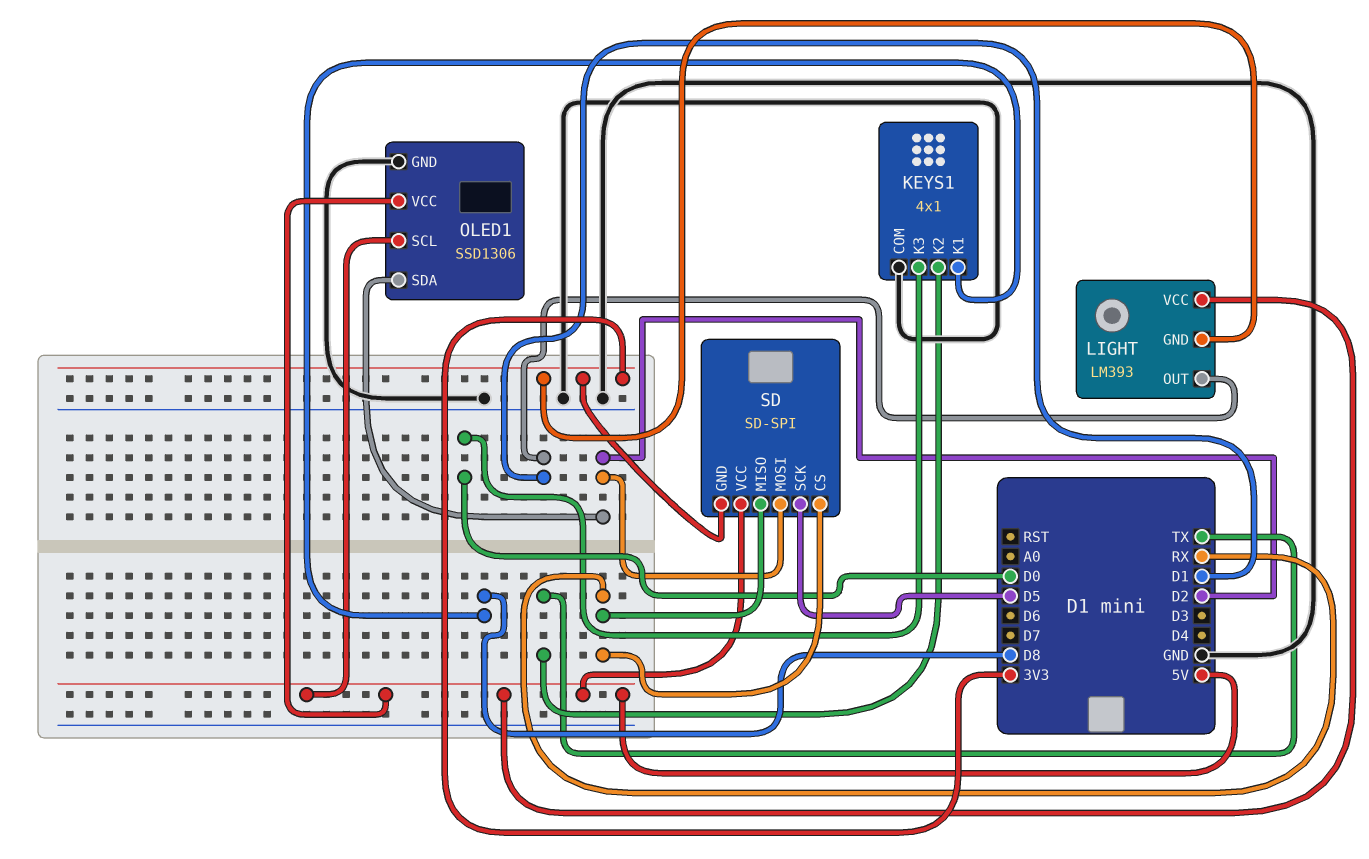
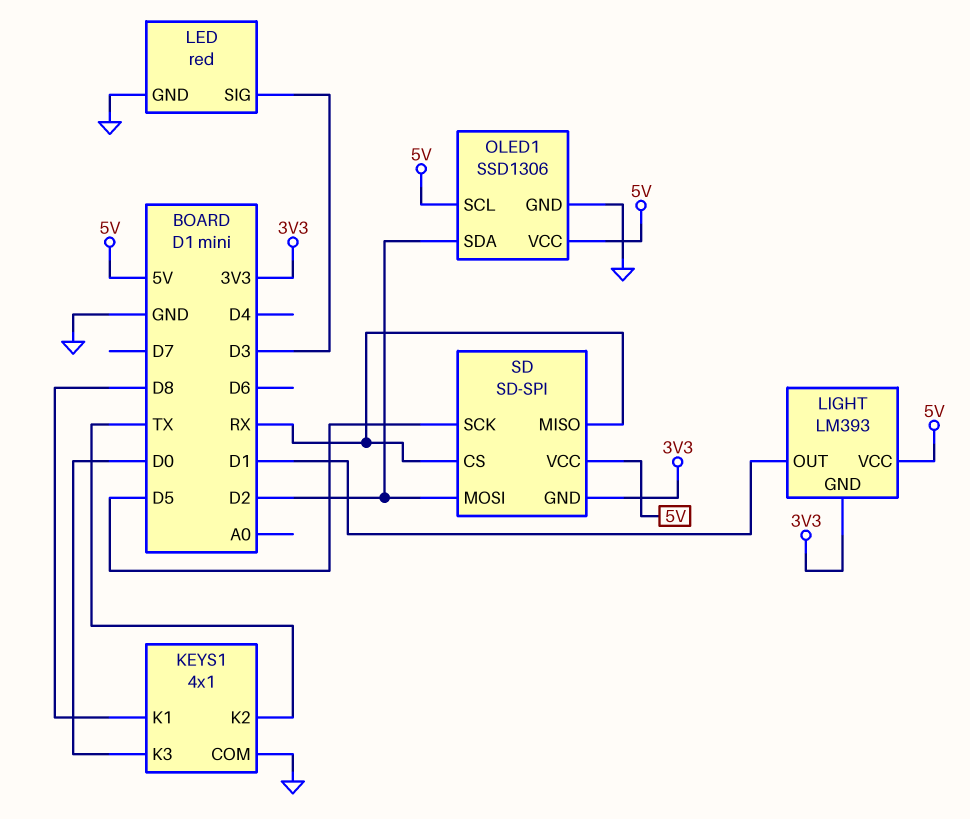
LED: none -> red
LED pin GND: none -> GND
LED pin SIG: none -> D3

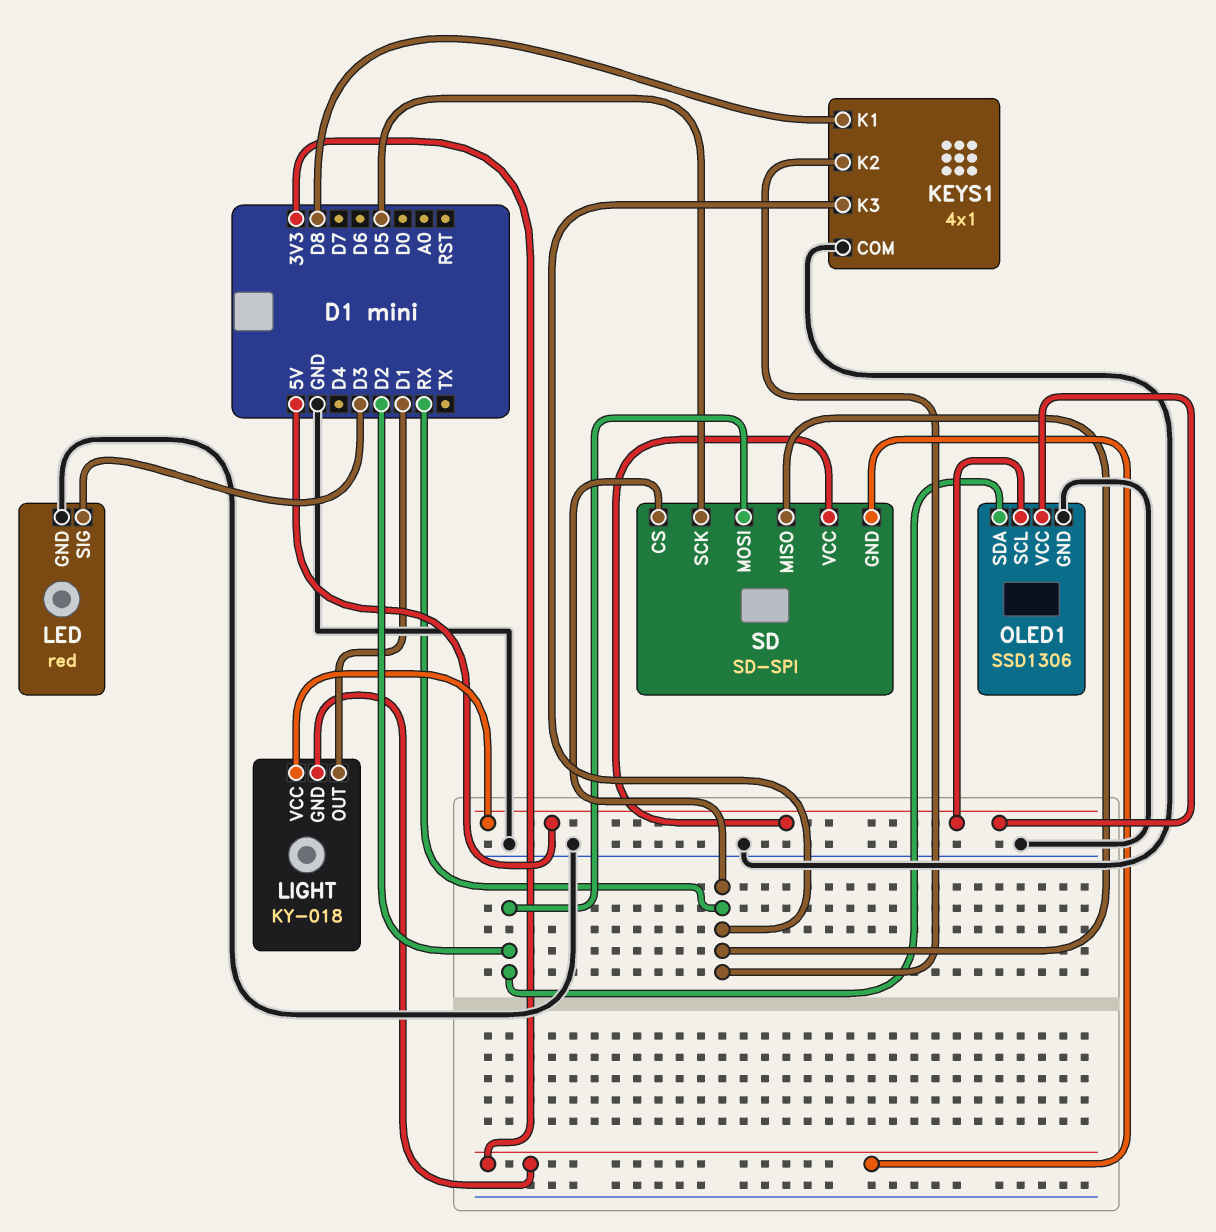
KEYS1 pin K2: TX -> RX
KEYS1 pin K3: D0 -> RX
LIGHT: LM393 -> KY-018

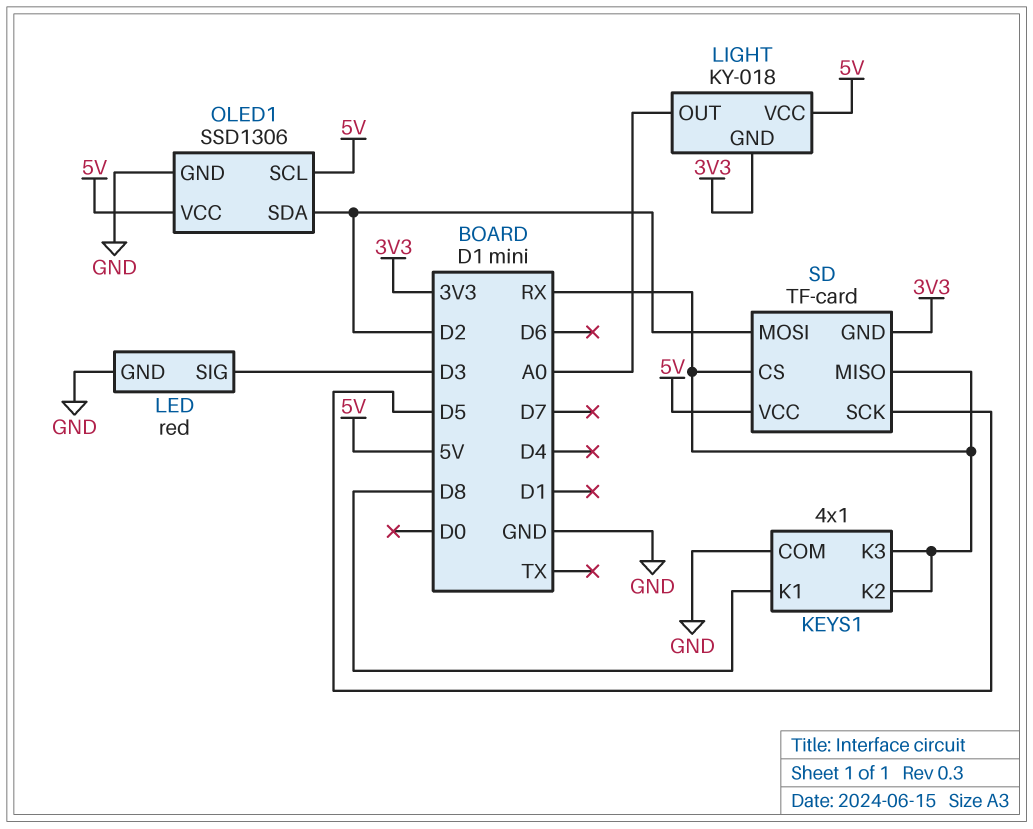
LIGHT pin OUT: D1 -> A0
SD: SD-SPI -> TF-card

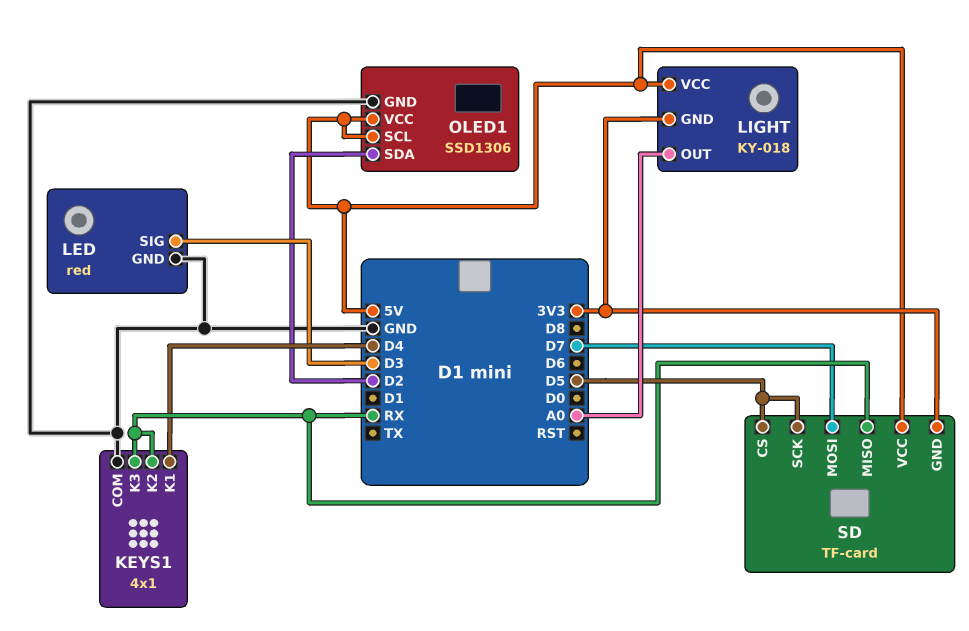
KEYS1 pin K1: D8 -> D4
SD pin CS: RX -> D5
SD pin MOSI: D2 -> D7

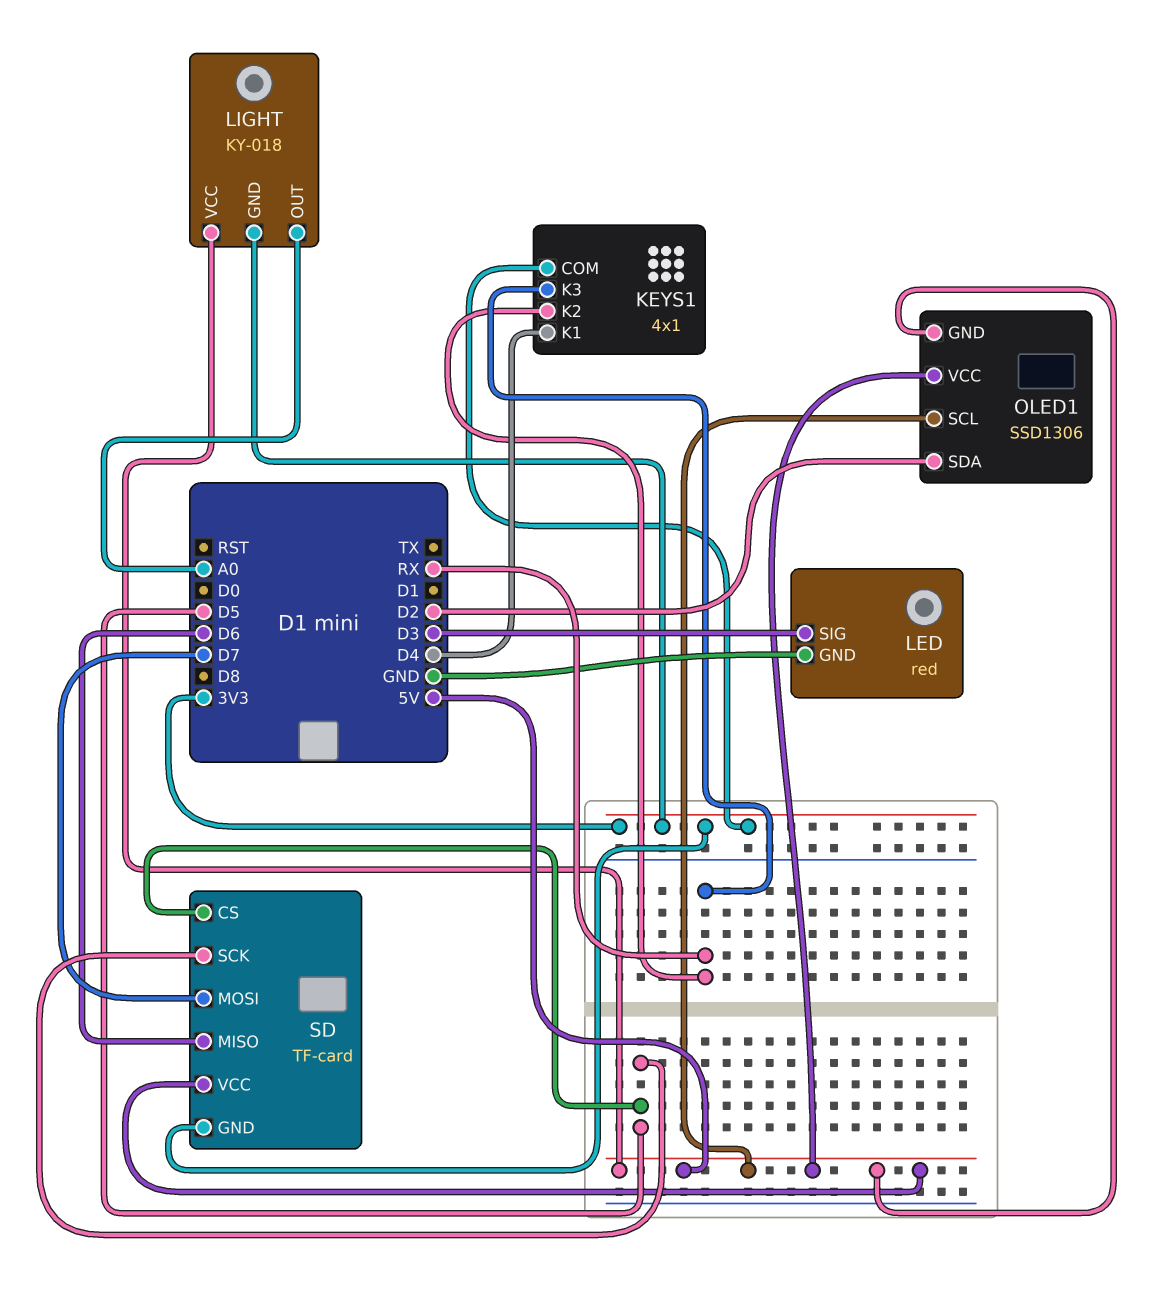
KEYS1 pin COM: GND -> 3V3
OLED1 pin GND: GND -> 5V
SD pin MISO: RX -> D6

